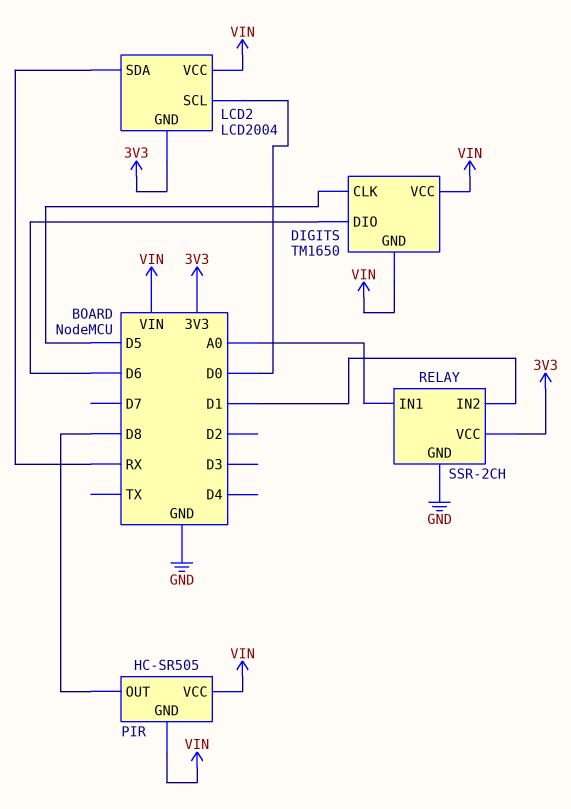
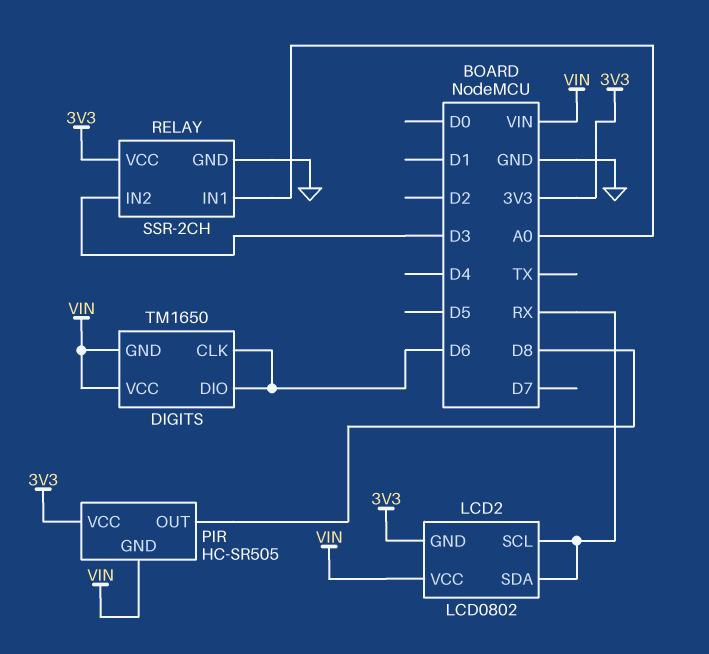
DIGITS pin CLK: D5 -> D6
LCD2: LCD2004 -> LCD0802
LCD2 pin SCL: D0 -> RX
PIR pin VCC: VIN -> 3V3
RELAY pin IN2: D1 -> D3

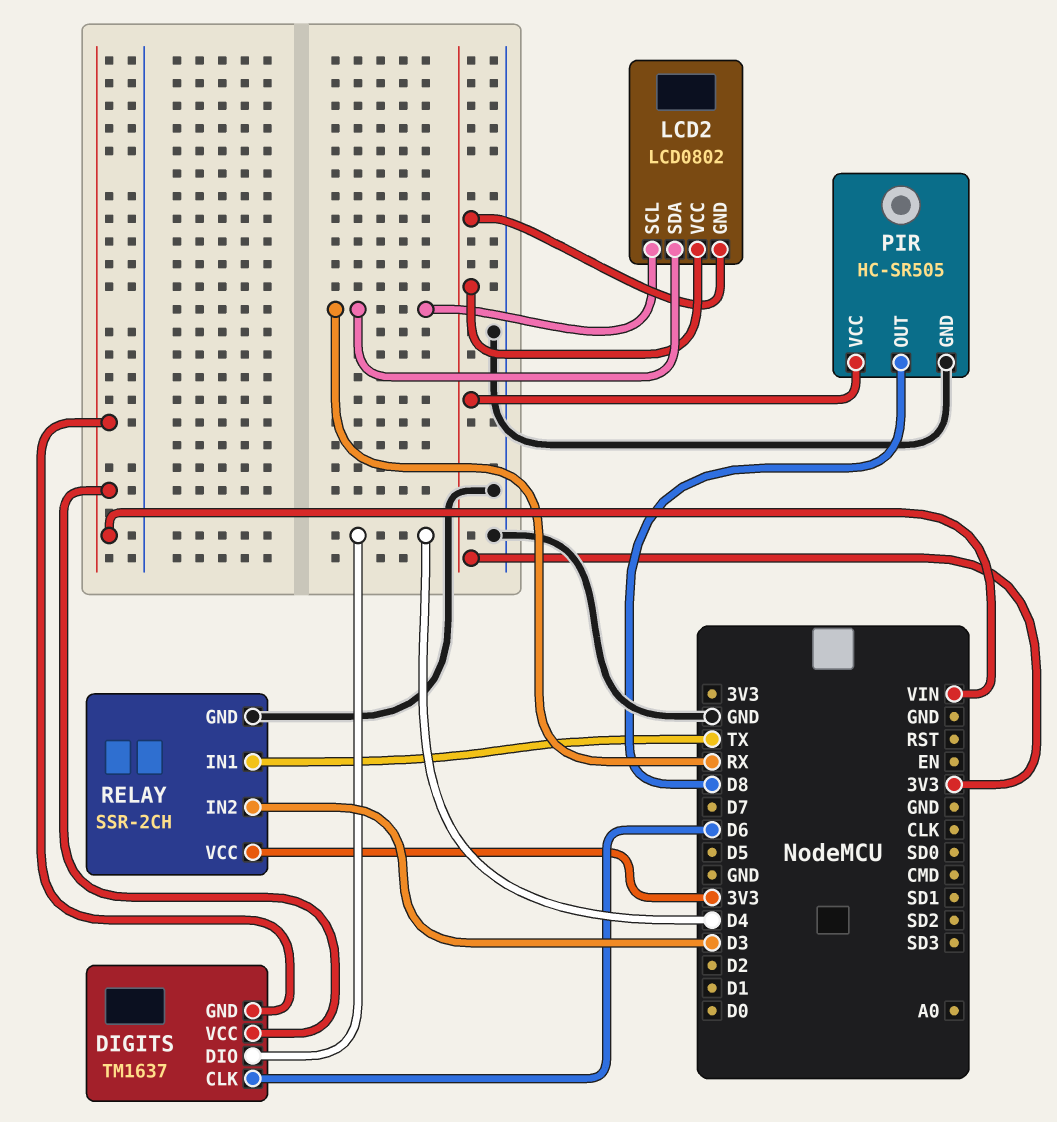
DIGITS: TM1650 -> TM1637
DIGITS pin DIO: D6 -> D4
LCD2 pin VCC: VIN -> 3V3
PIR pin GND: VIN -> GND
RELAY pin IN1: A0 -> TX

